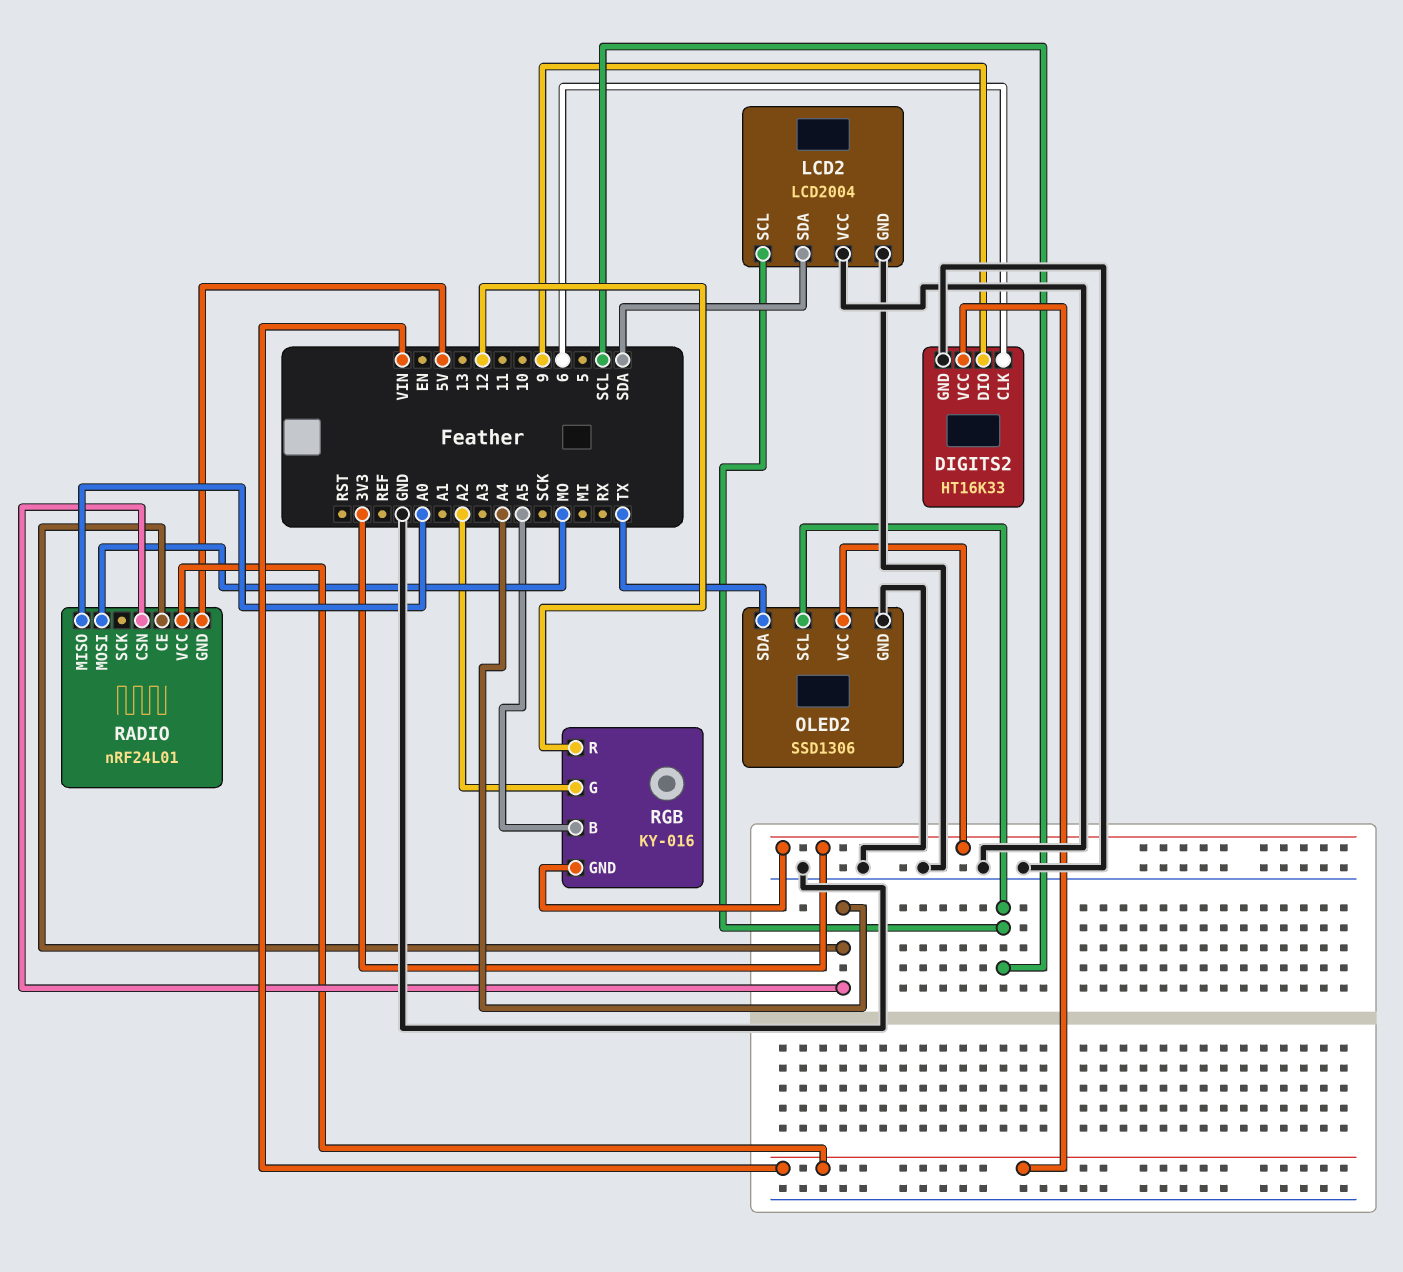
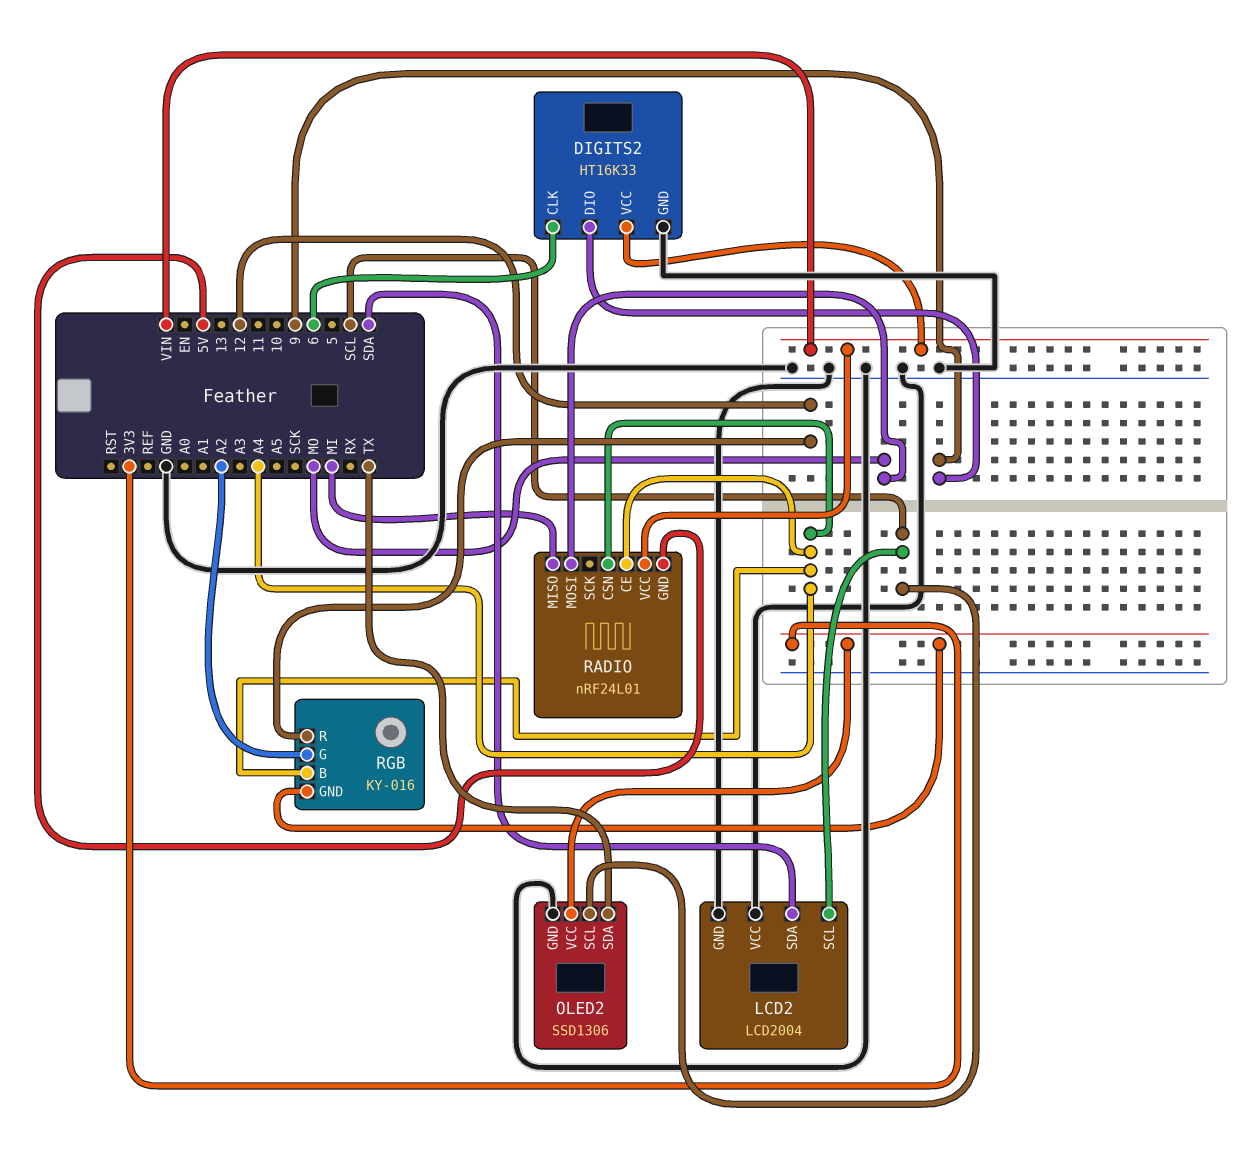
RADIO pin MISO: A0 -> MI
RGB pin B: A5 -> A4

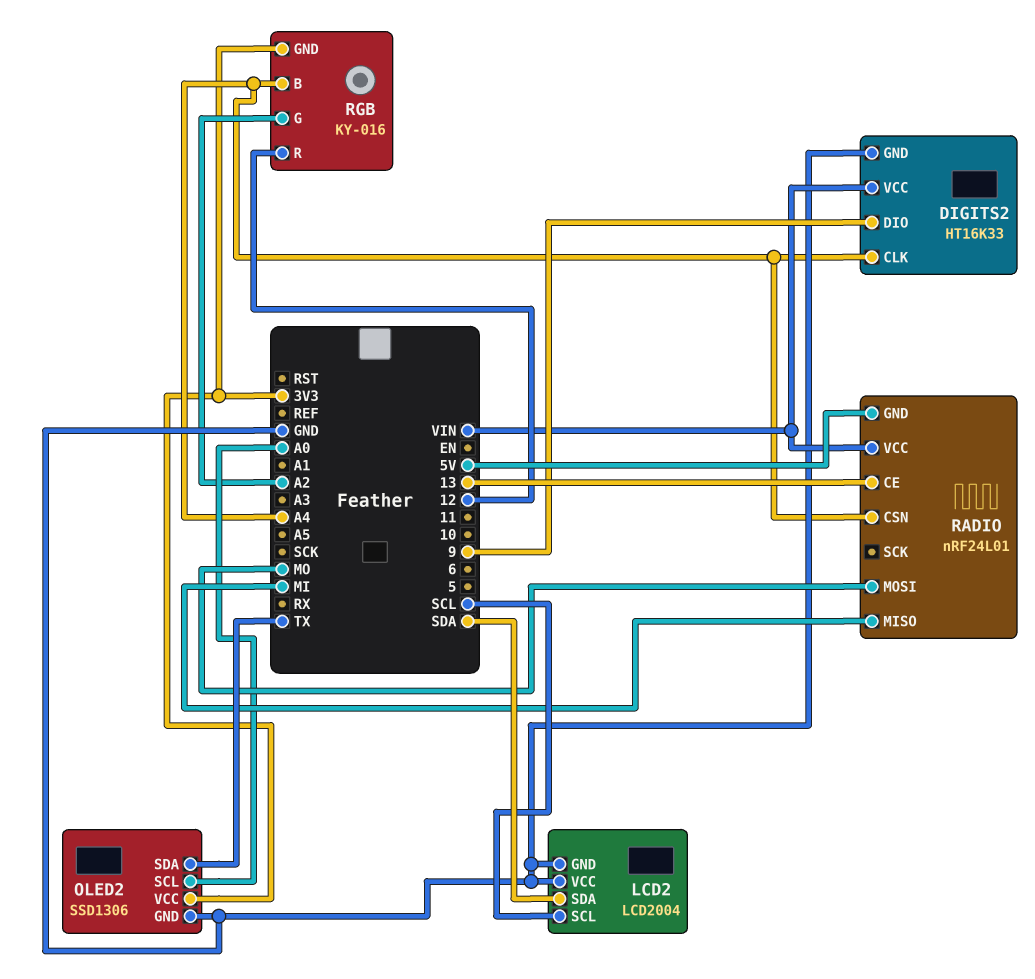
DIGITS2 pin CLK: 6 -> A4
OLED2 pin SCL: SCL -> A0
RADIO pin CE: A4 -> 13

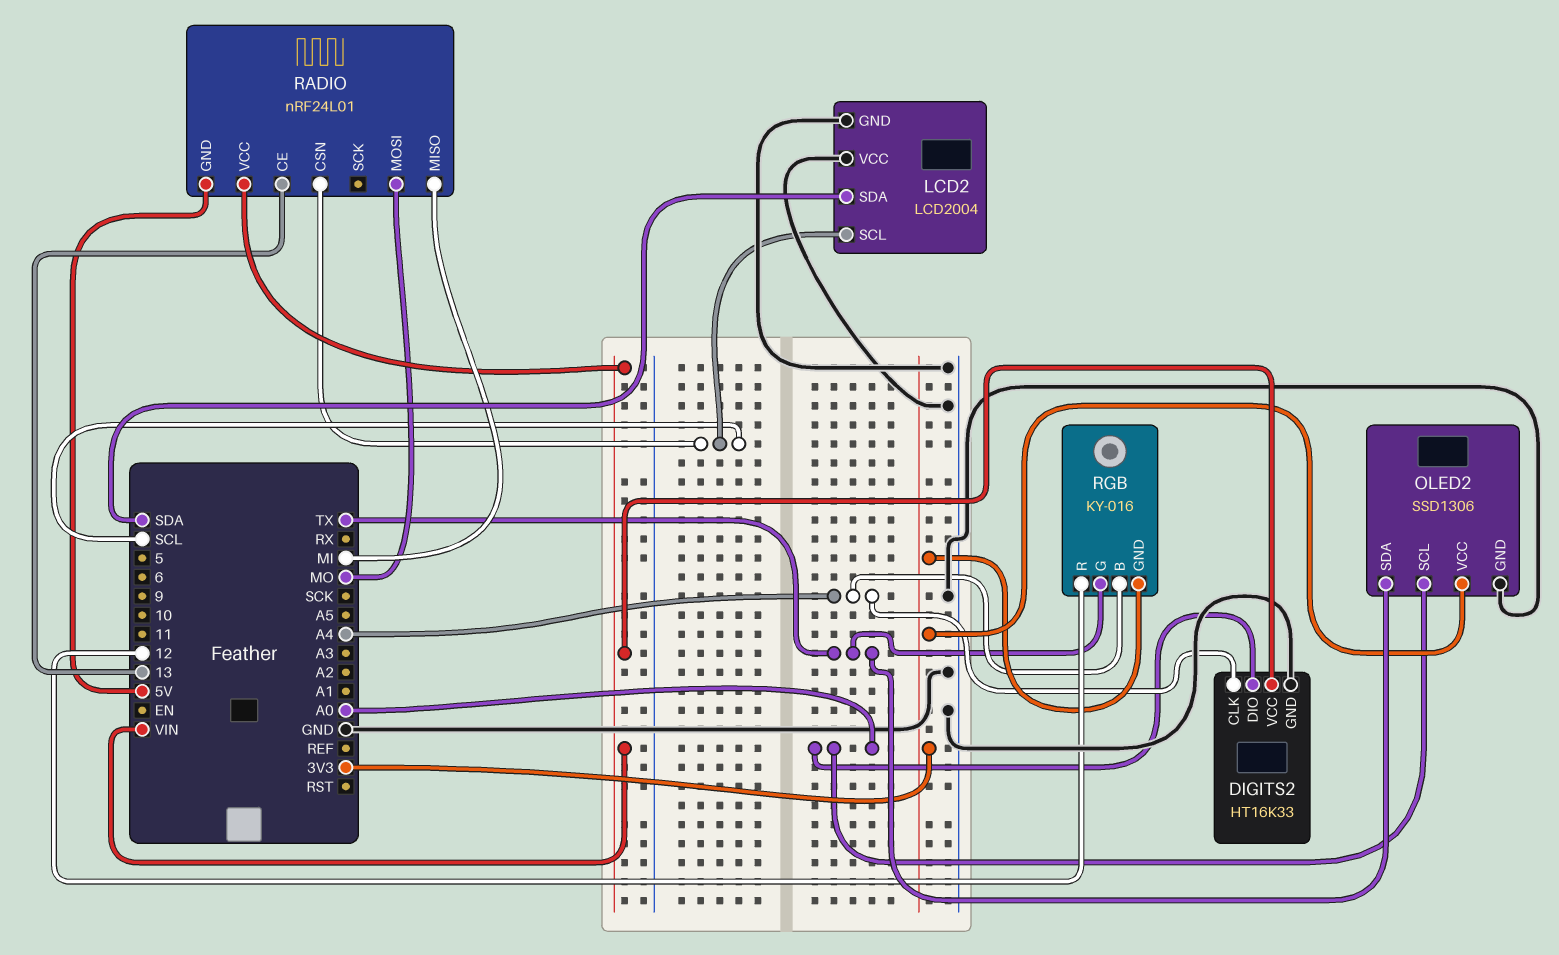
DIGITS2 pin DIO: 9 -> A0
RADIO pin CSN: A4 -> SCL
RGB pin G: A2 -> TX

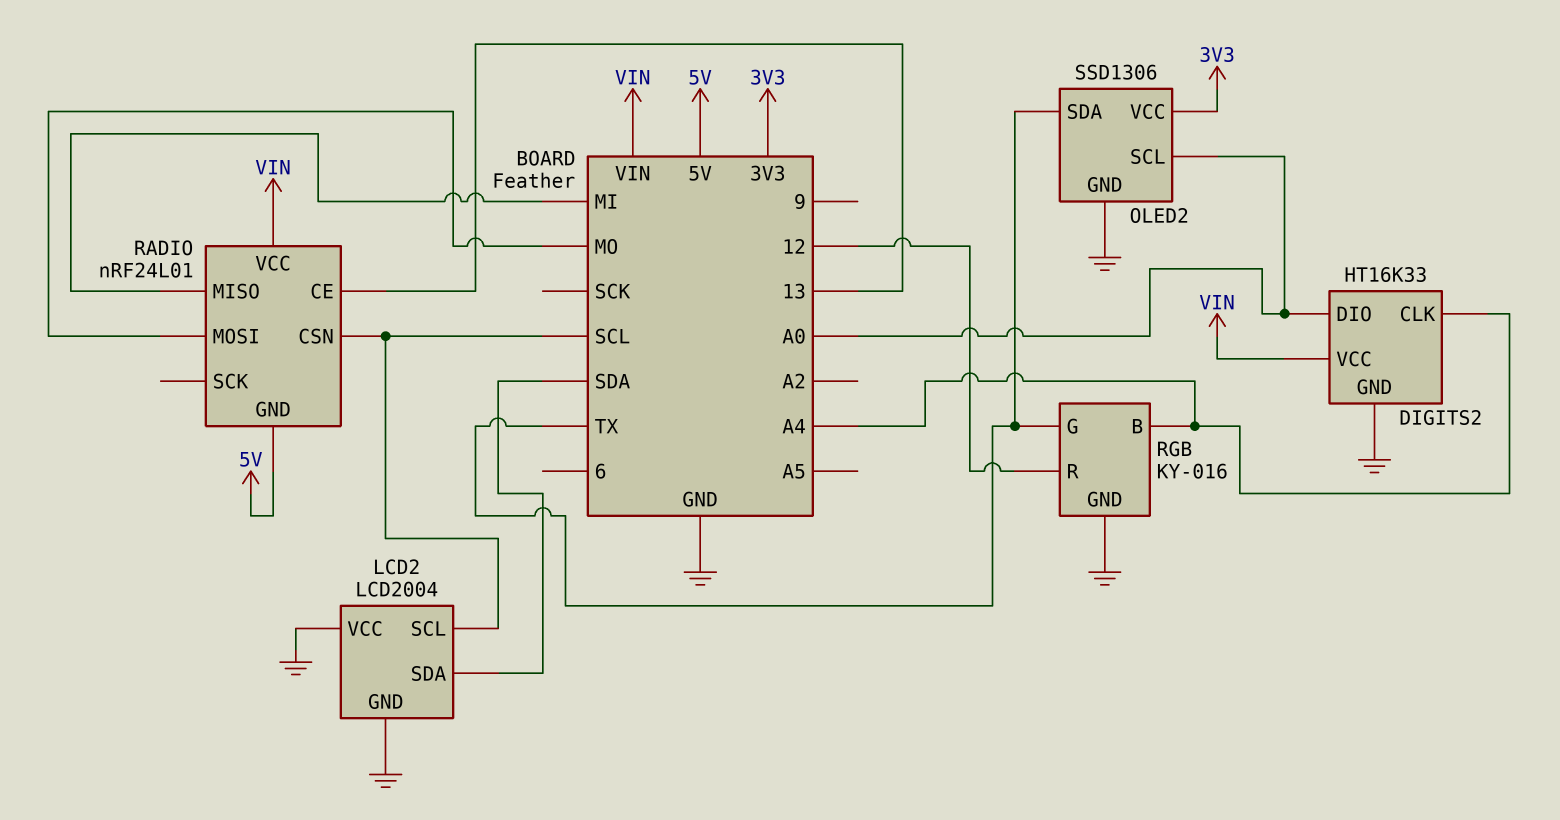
RGB pin GND: 3V3 -> GND

